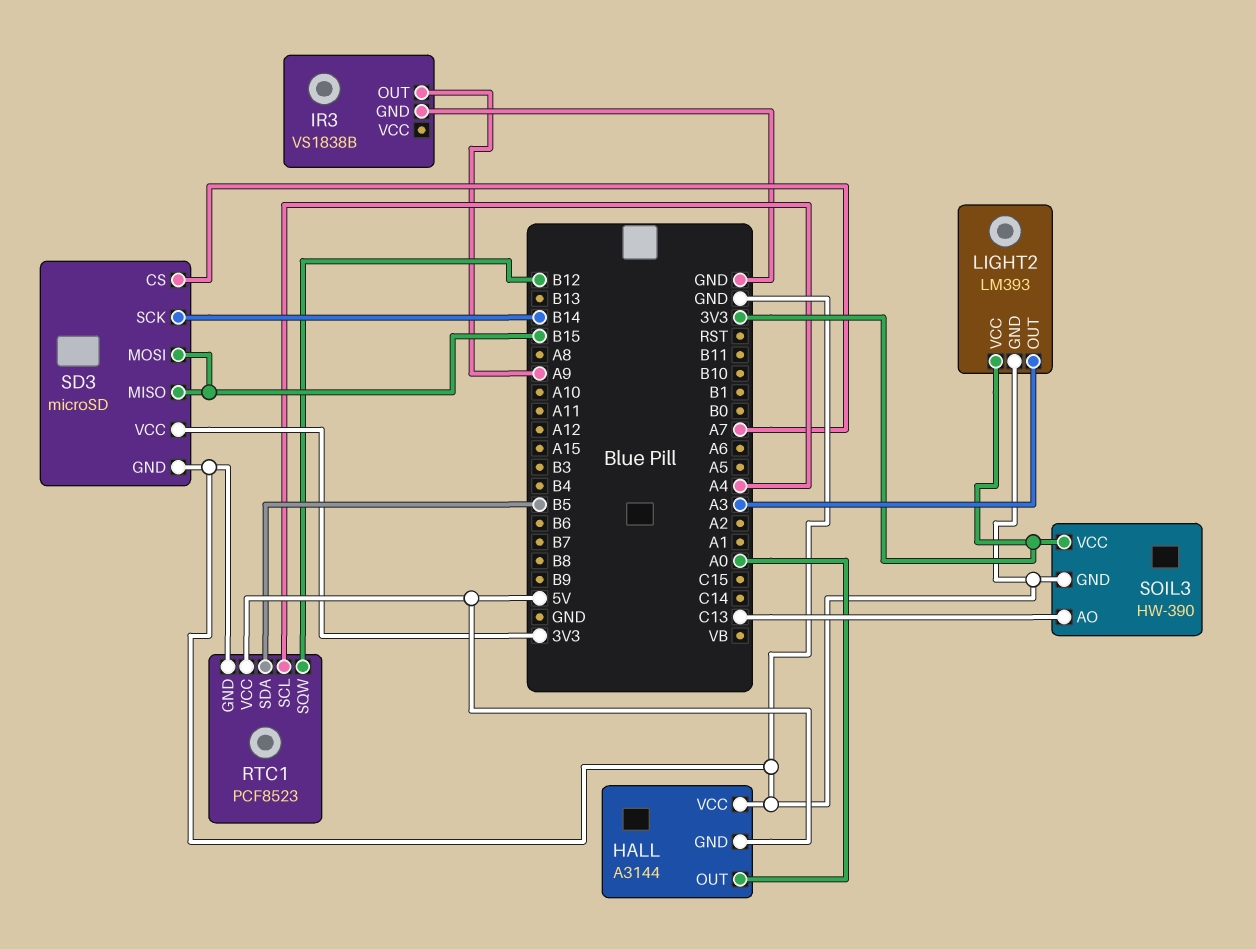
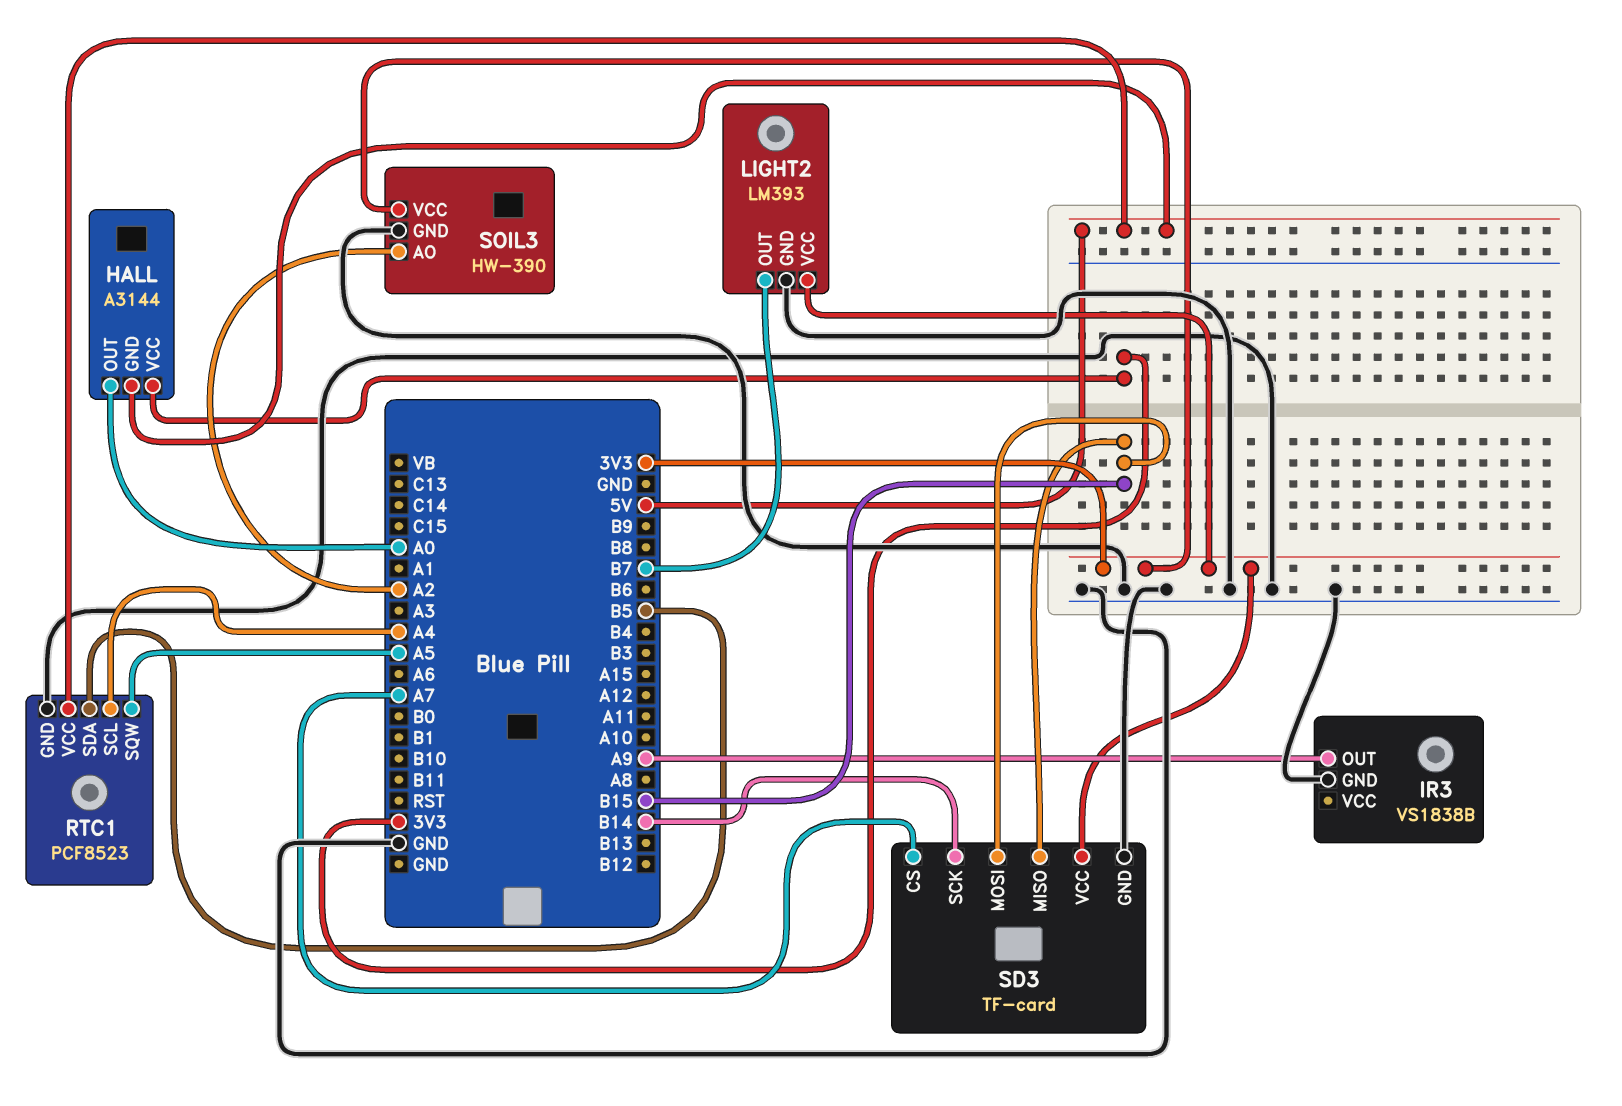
HALL pin VCC: GND -> 3V3
LIGHT2 pin OUT: A3 -> B7
RTC1 pin SQW: B12 -> A5
SD3: microSD -> TF-card
SOIL3 pin AO: C13 -> A2

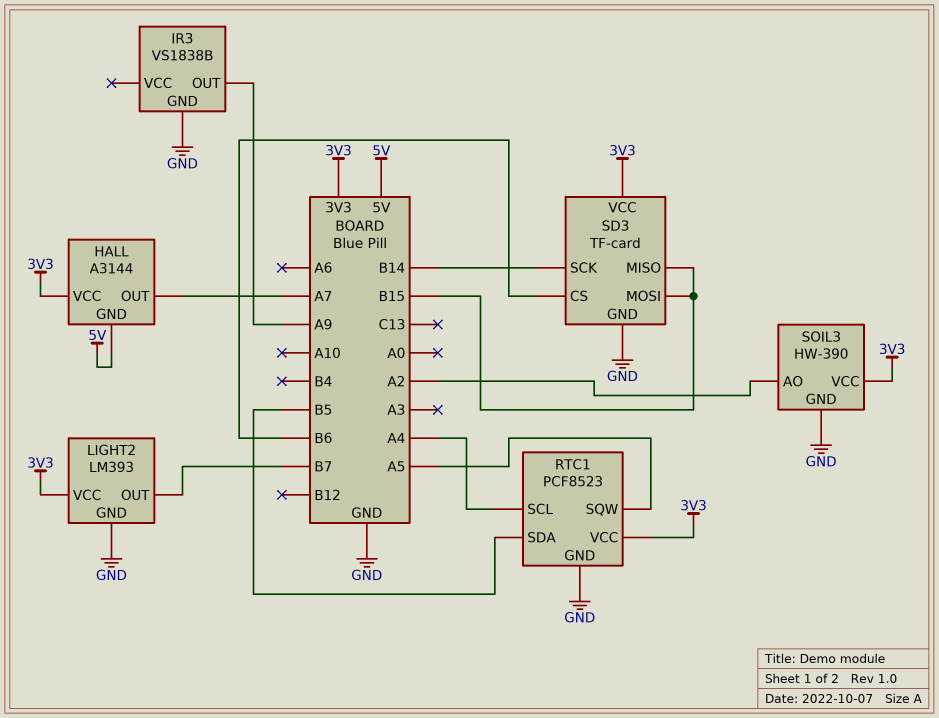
HALL pin OUT: A0 -> A7
RTC1 pin VCC: 5V -> 3V3
SD3 pin CS: A7 -> B6

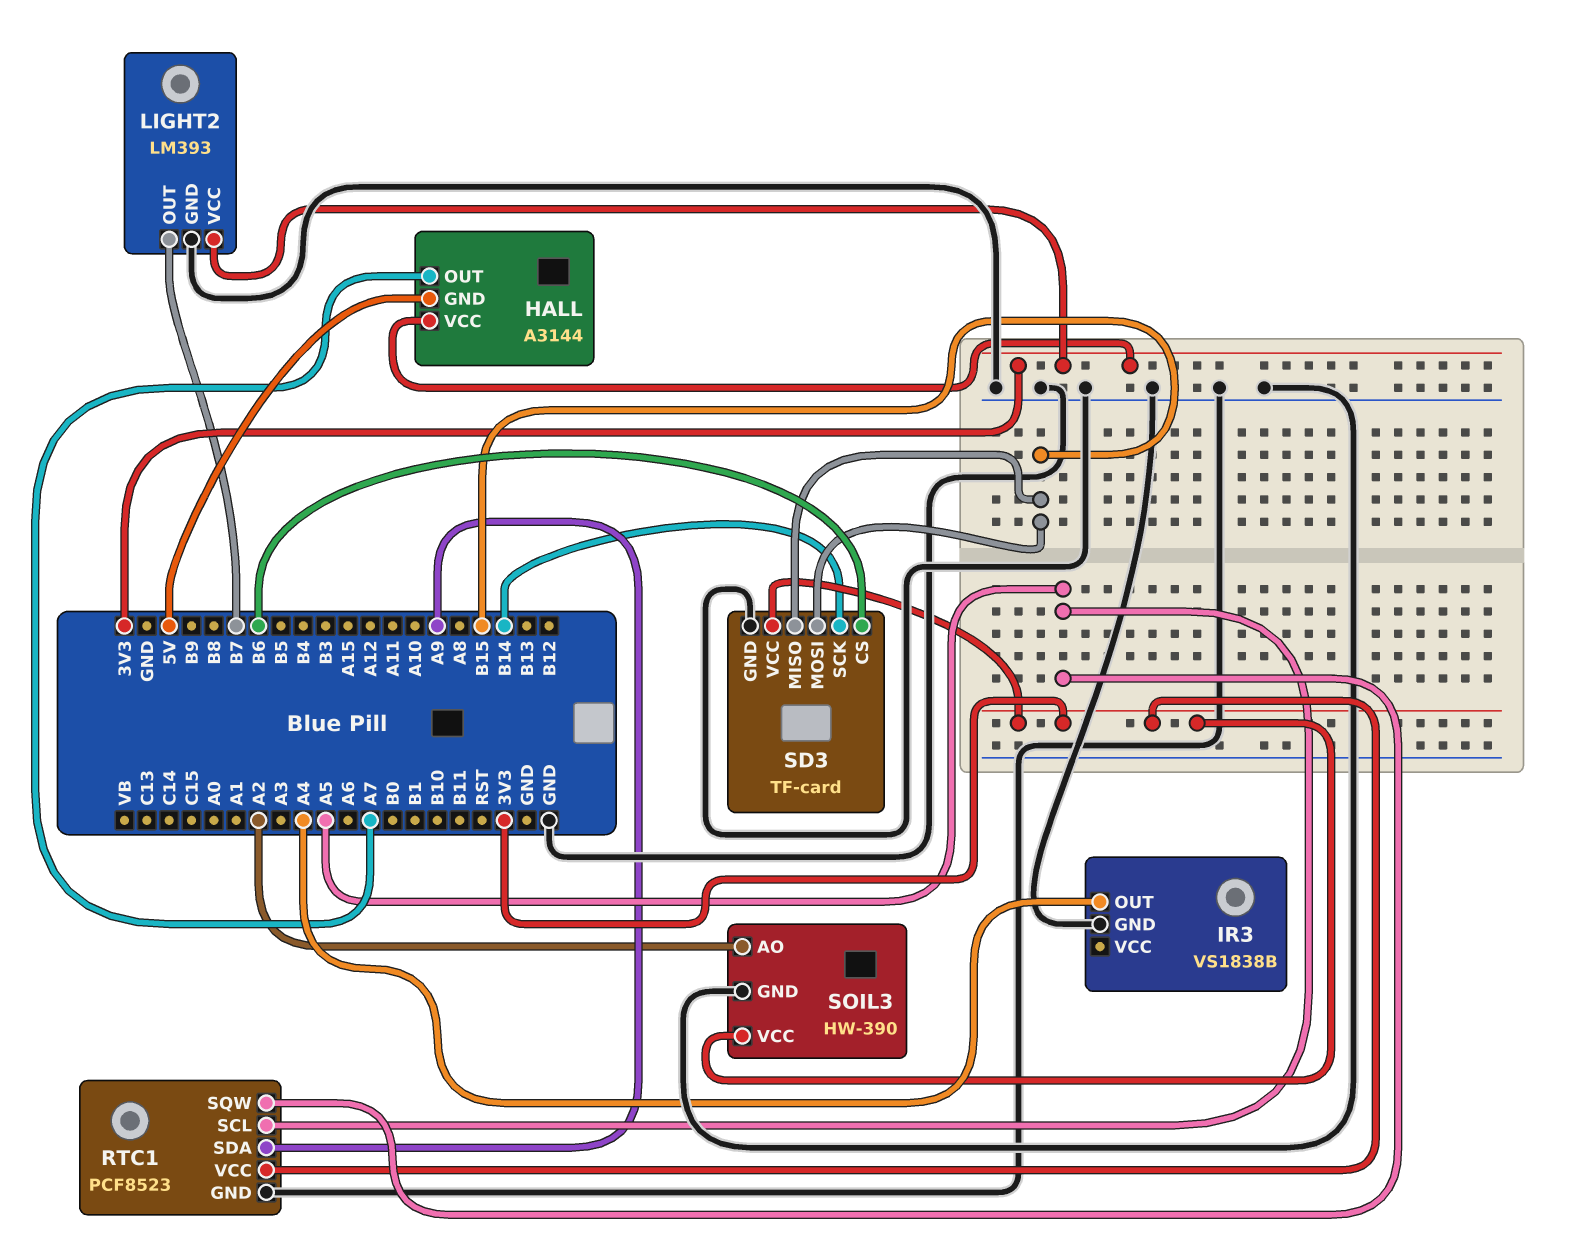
IR3 pin OUT: A9 -> A4
RTC1 pin SCL: A4 -> A5
RTC1 pin SDA: B5 -> A9

